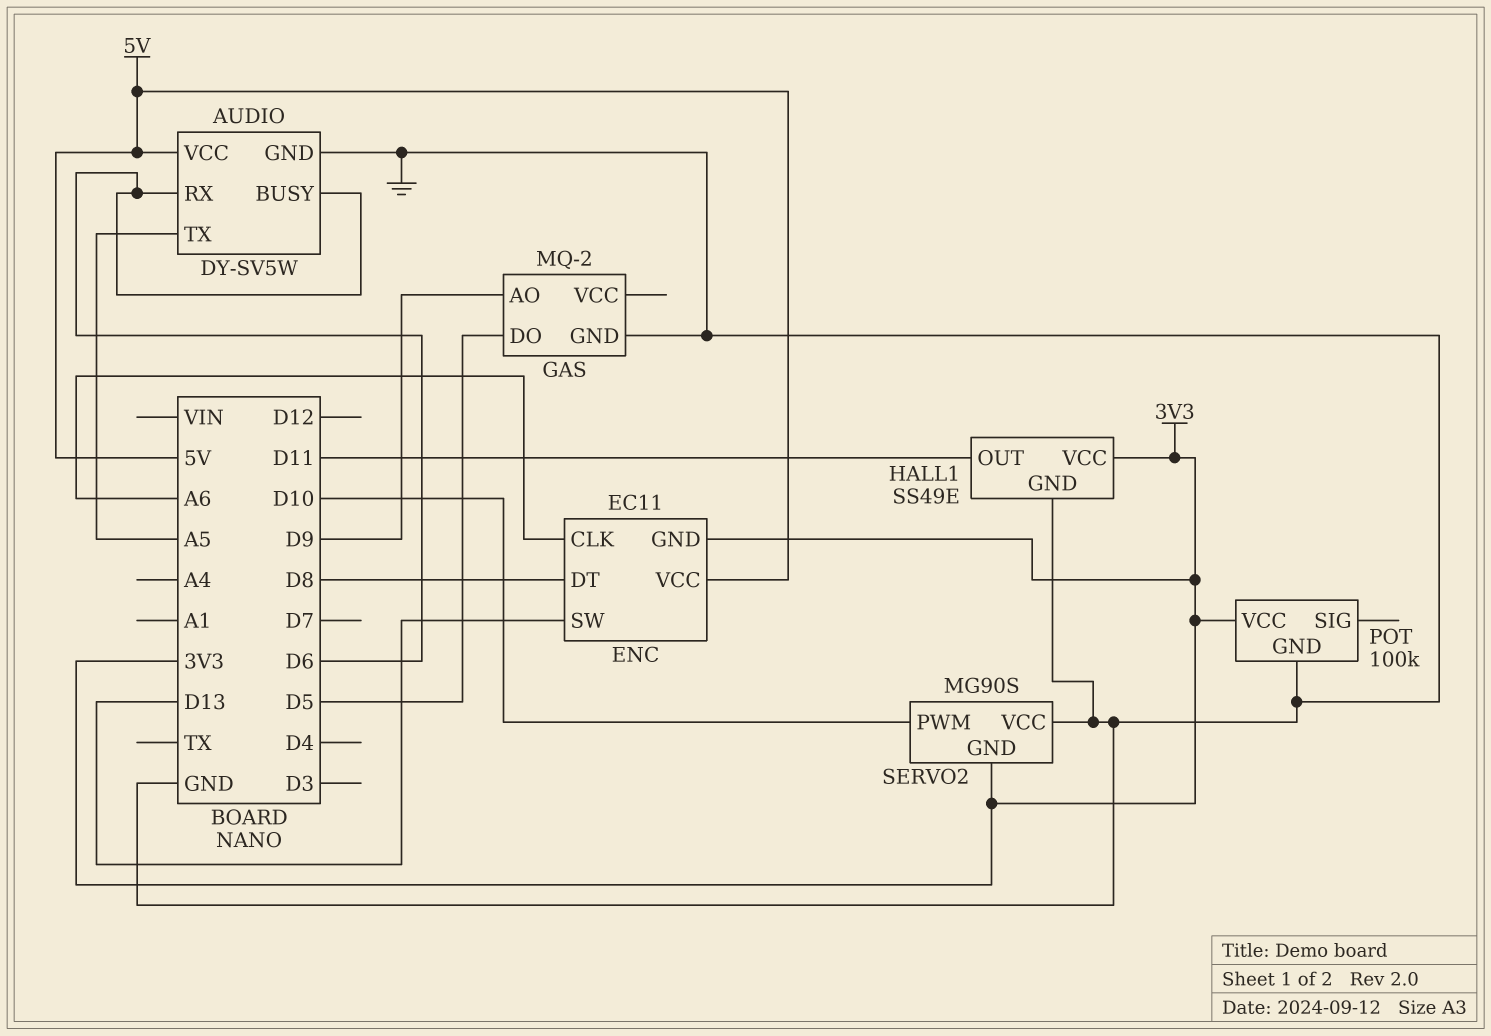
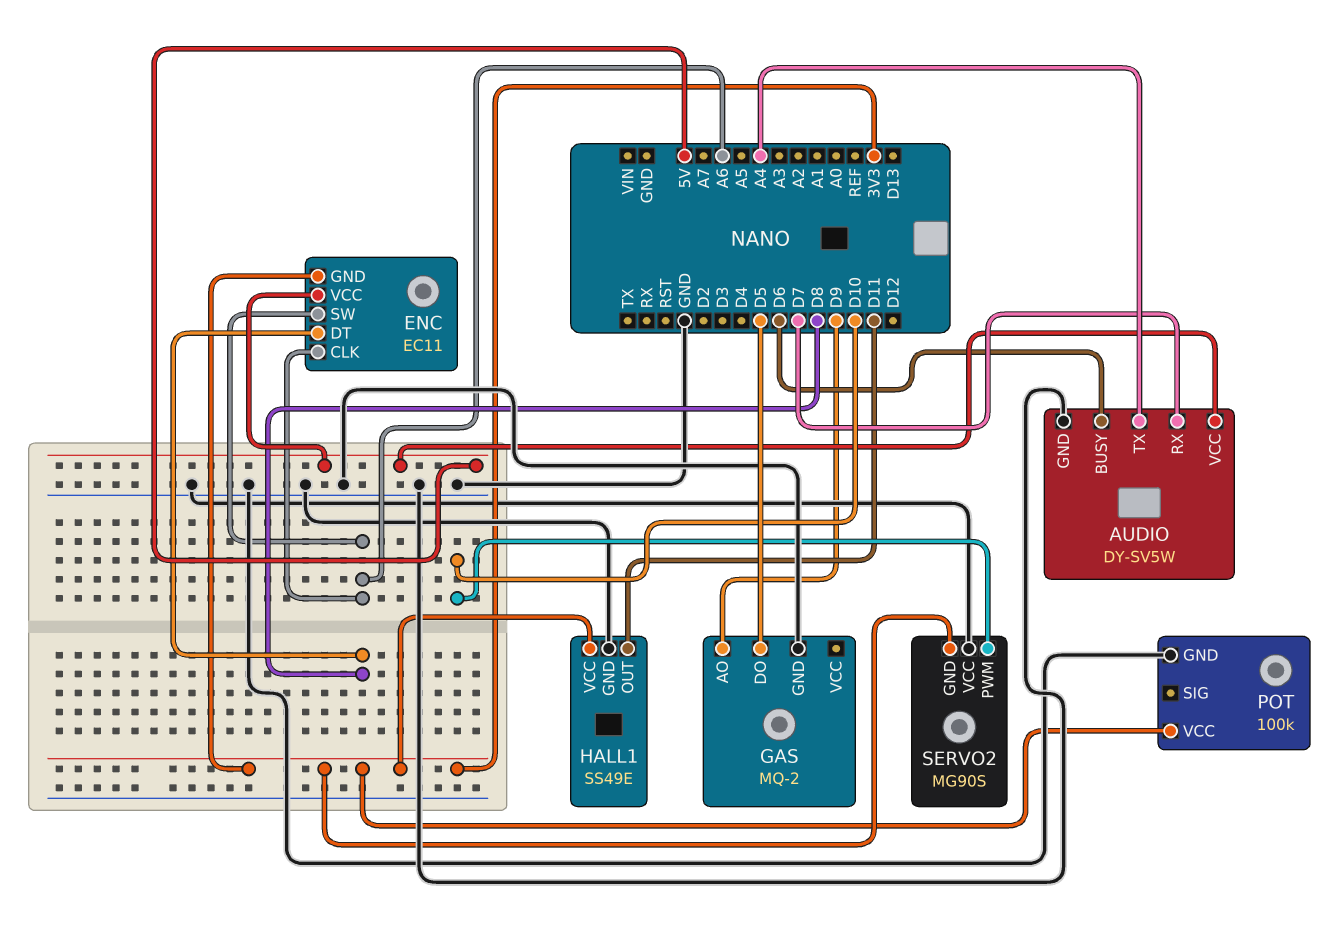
AUDIO pin RX: D6 -> D7
AUDIO pin TX: A5 -> A4
ENC pin SW: D13 -> A6

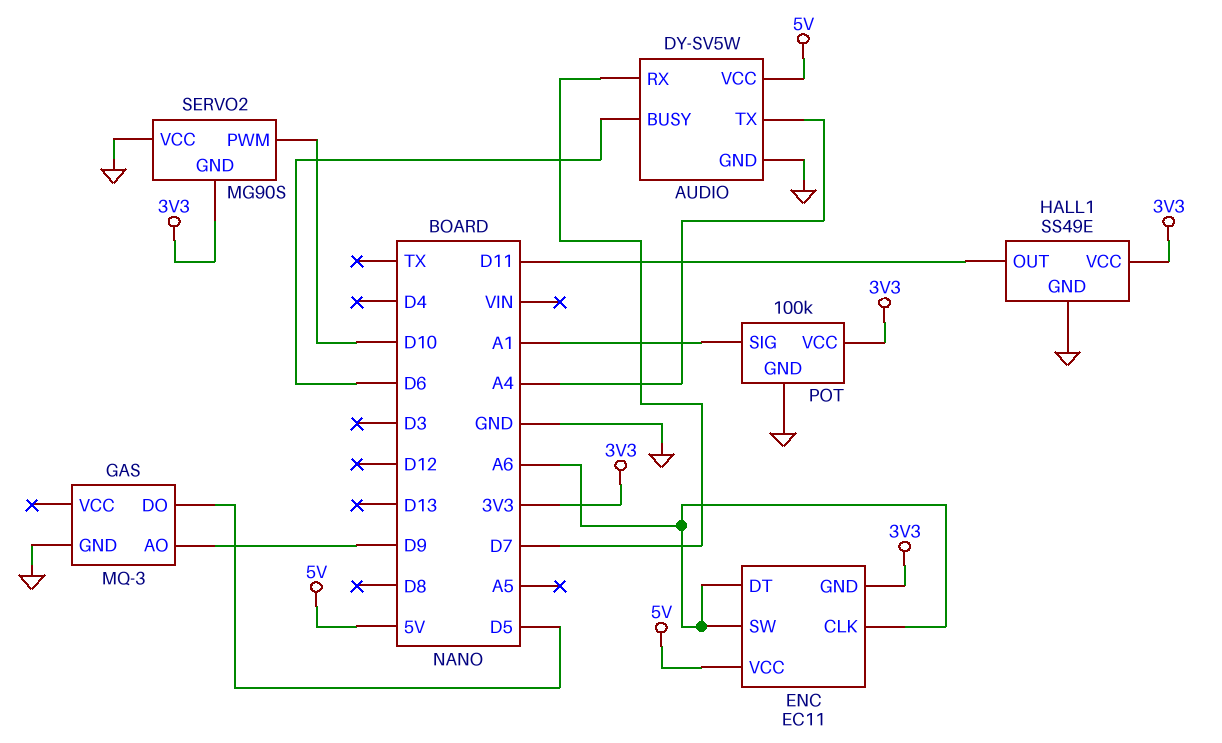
ENC pin DT: D8 -> A6
GAS: MQ-2 -> MQ-3
POT pin SIG: none -> A1

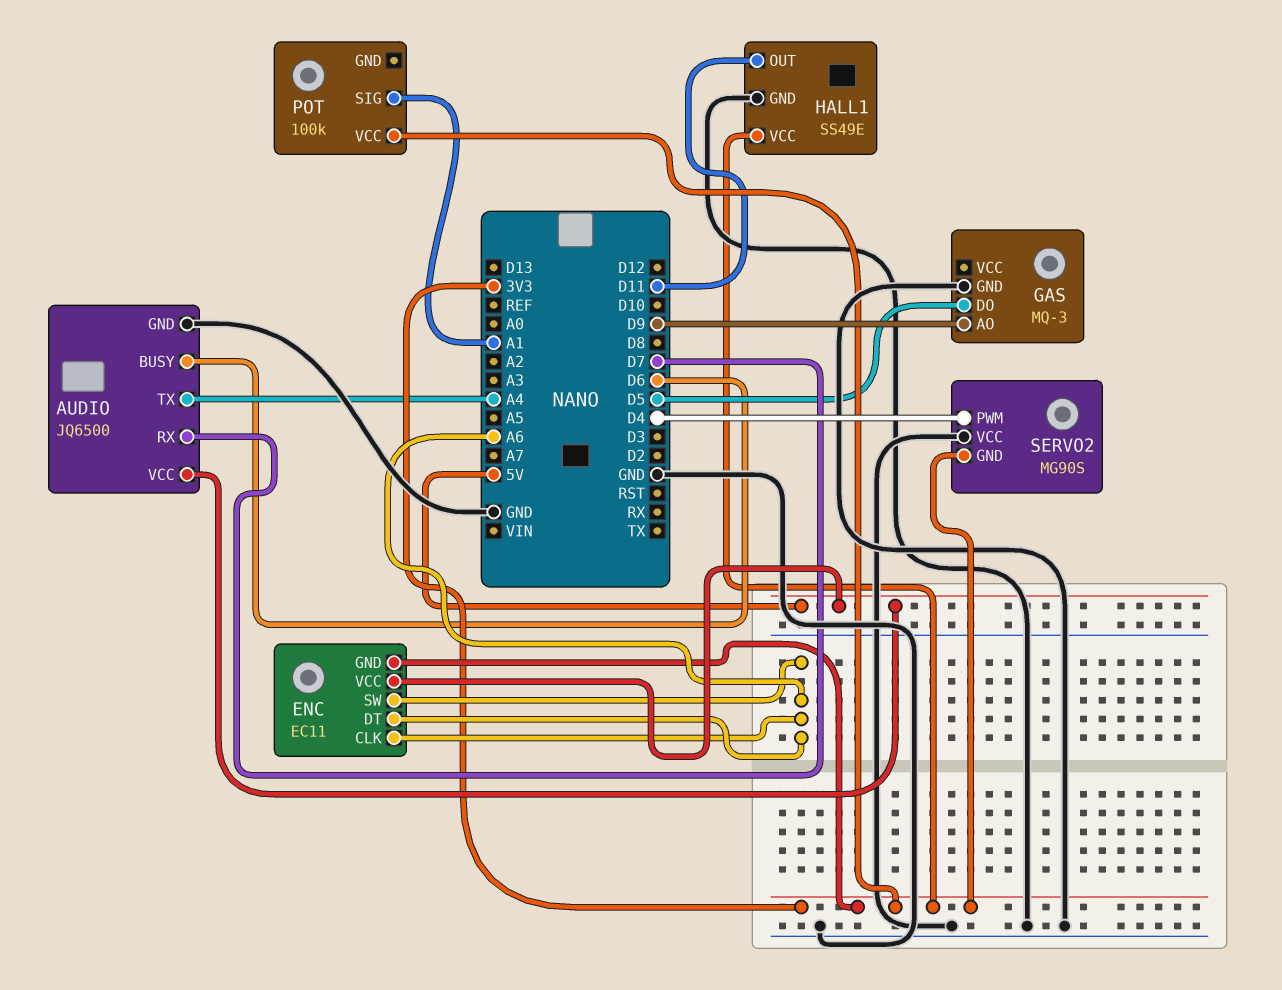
AUDIO: DY-SV5W -> JQ6500
POT pin GND: GND -> none
SERVO2 pin PWM: D10 -> D4

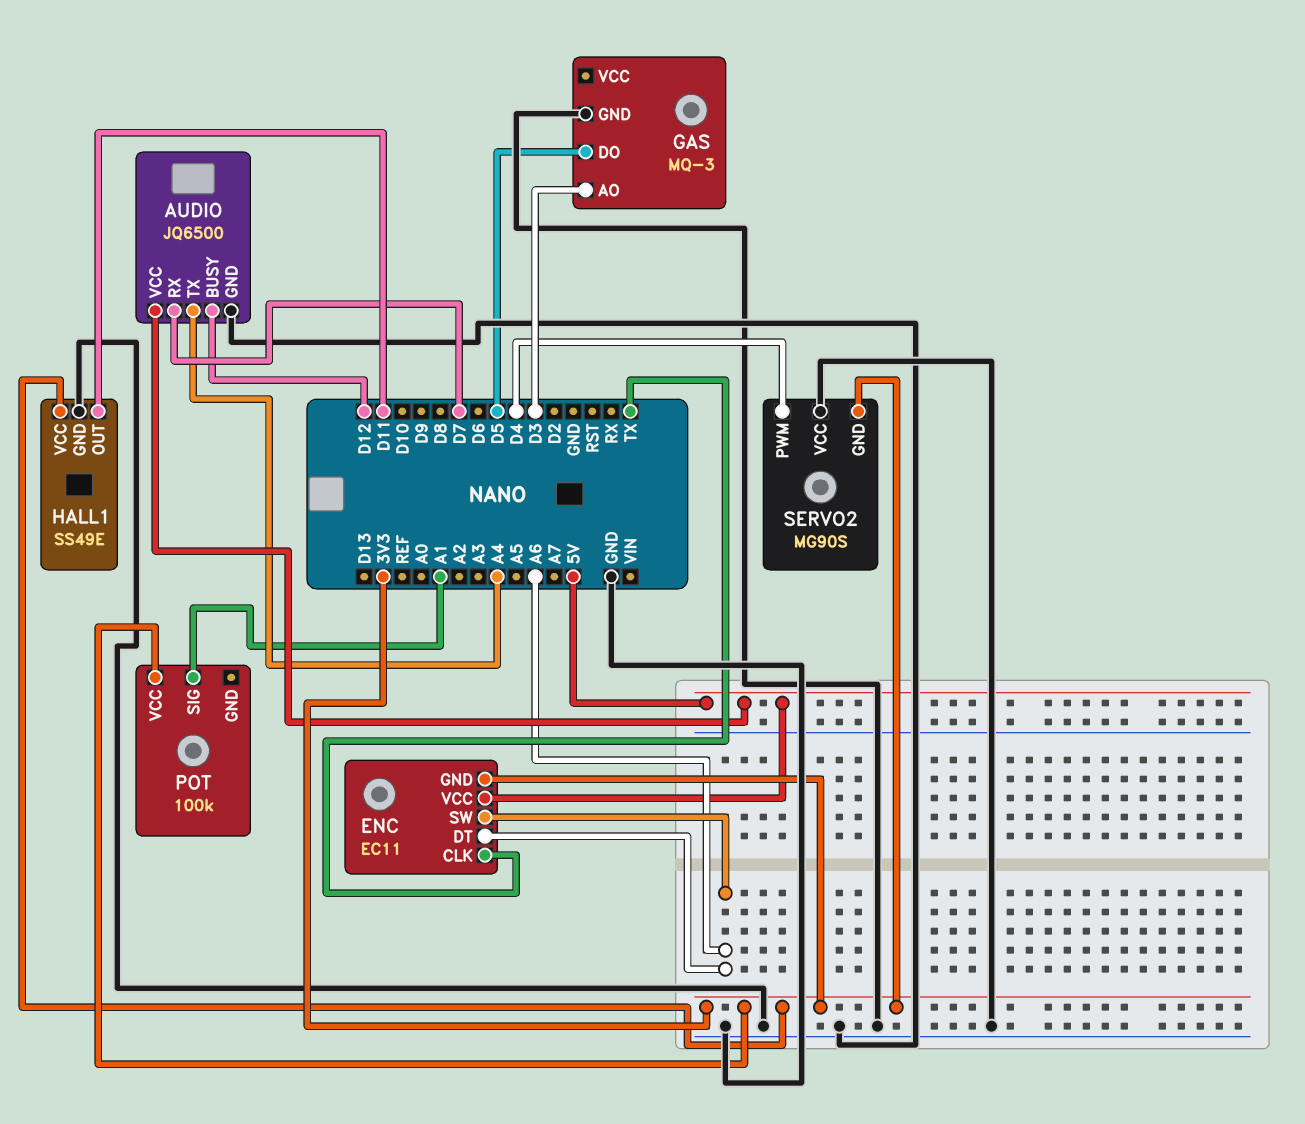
AUDIO pin BUSY: D6 -> D12
ENC pin CLK: A6 -> TX
GAS pin AO: D9 -> D3

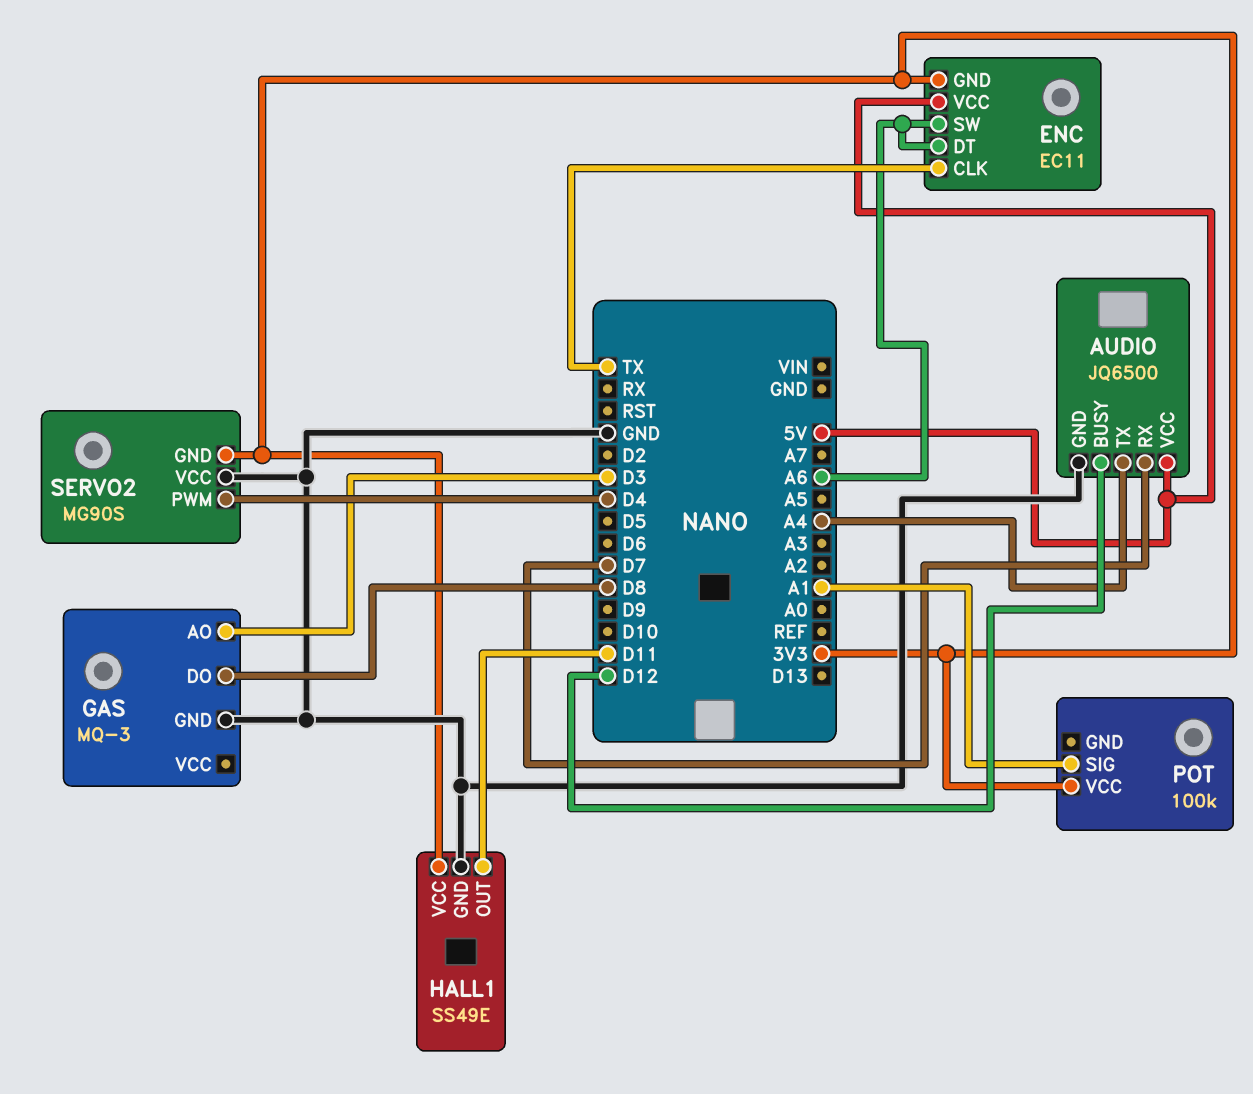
GAS pin DO: D5 -> D8

